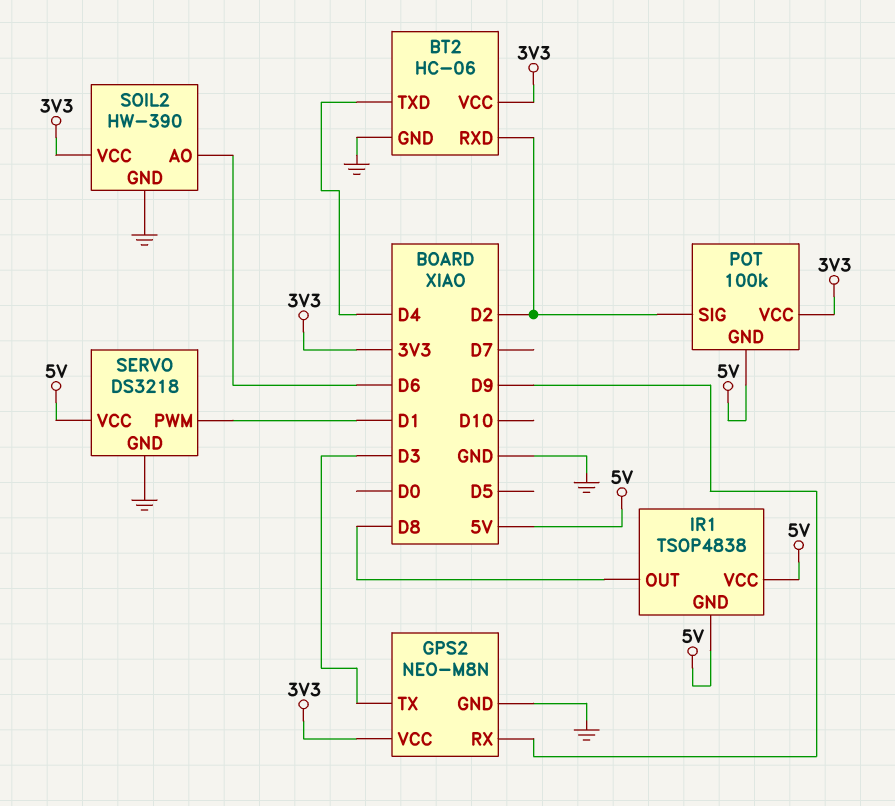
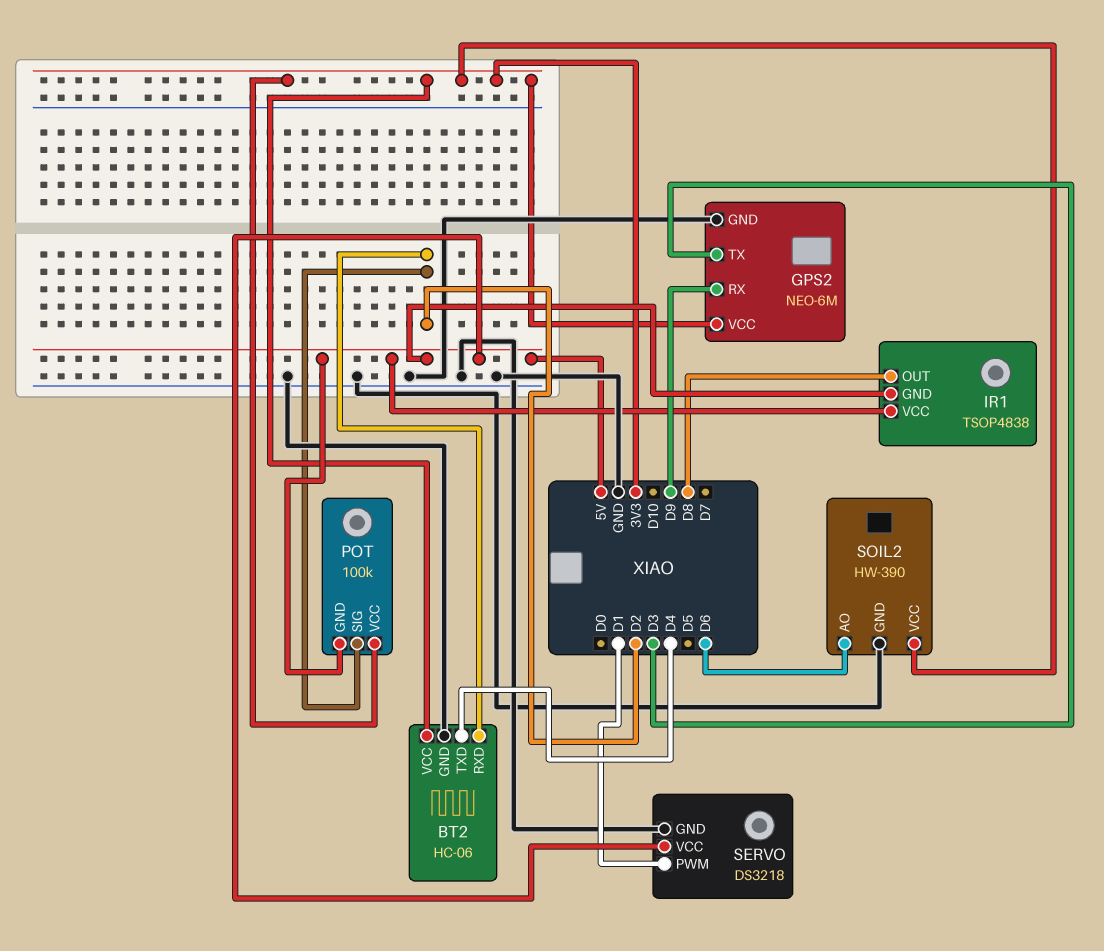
GPS2: NEO-M8N -> NEO-6M

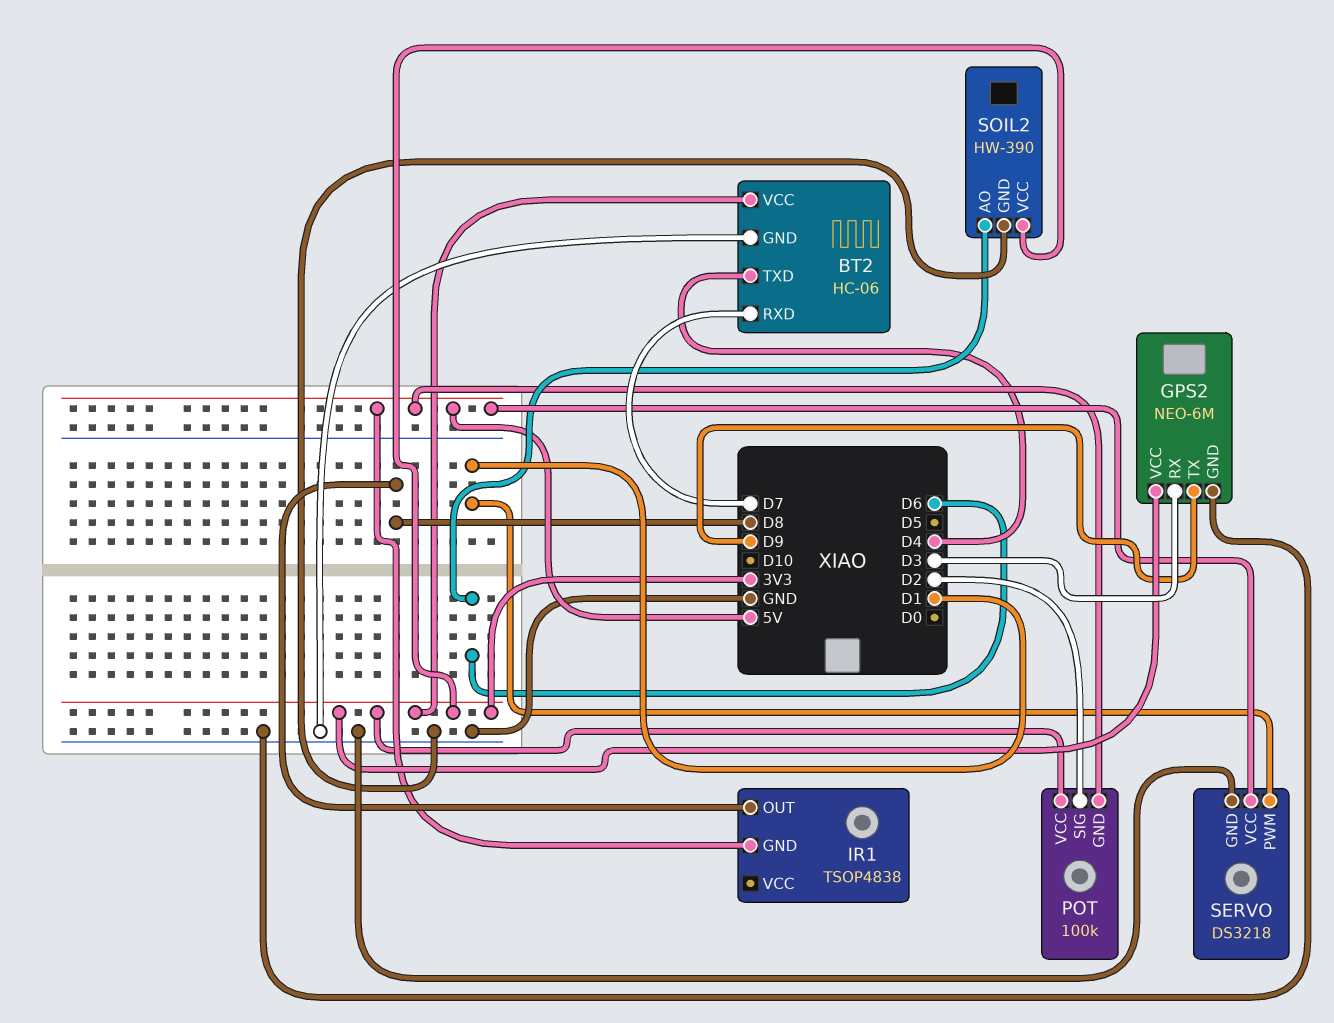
BT2 pin RXD: D2 -> D7
GPS2 pin RX: D9 -> D3
GPS2 pin TX: D3 -> D9
IR1 pin VCC: 5V -> none

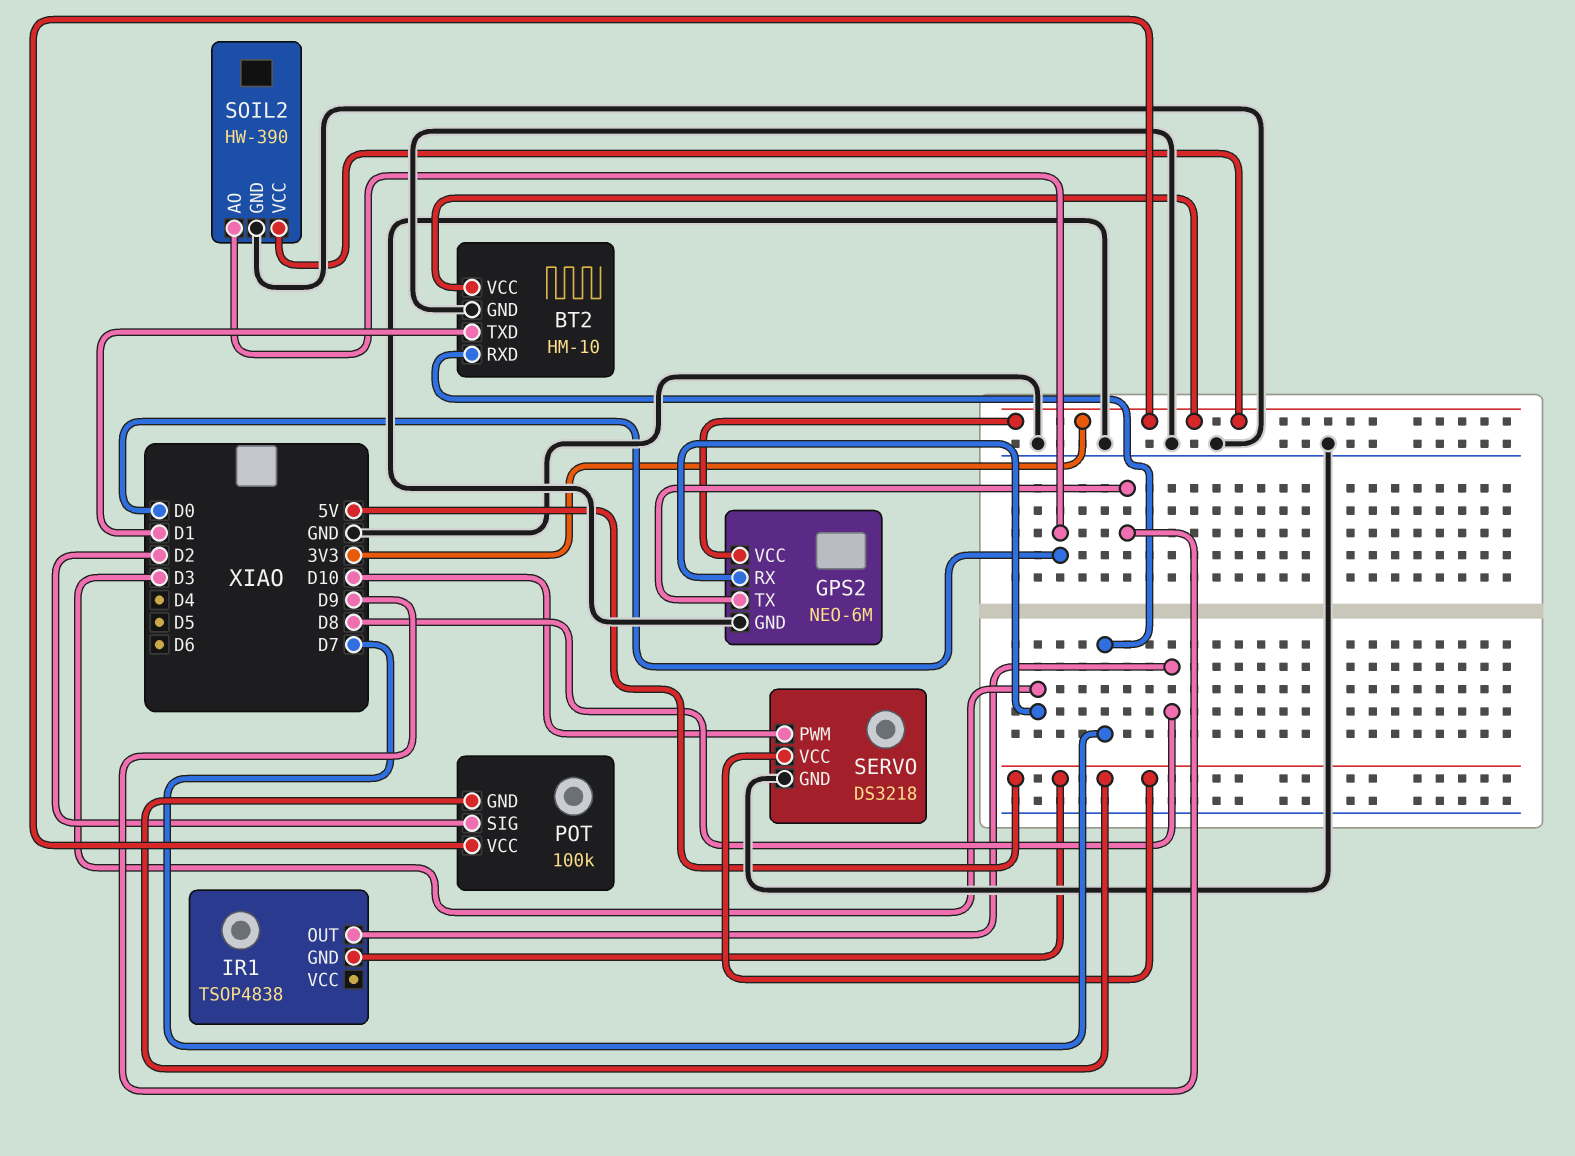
BT2: HC-06 -> HM-10
BT2 pin TXD: D4 -> D1
SERVO pin PWM: D1 -> D10
SOIL2 pin AO: D6 -> D0

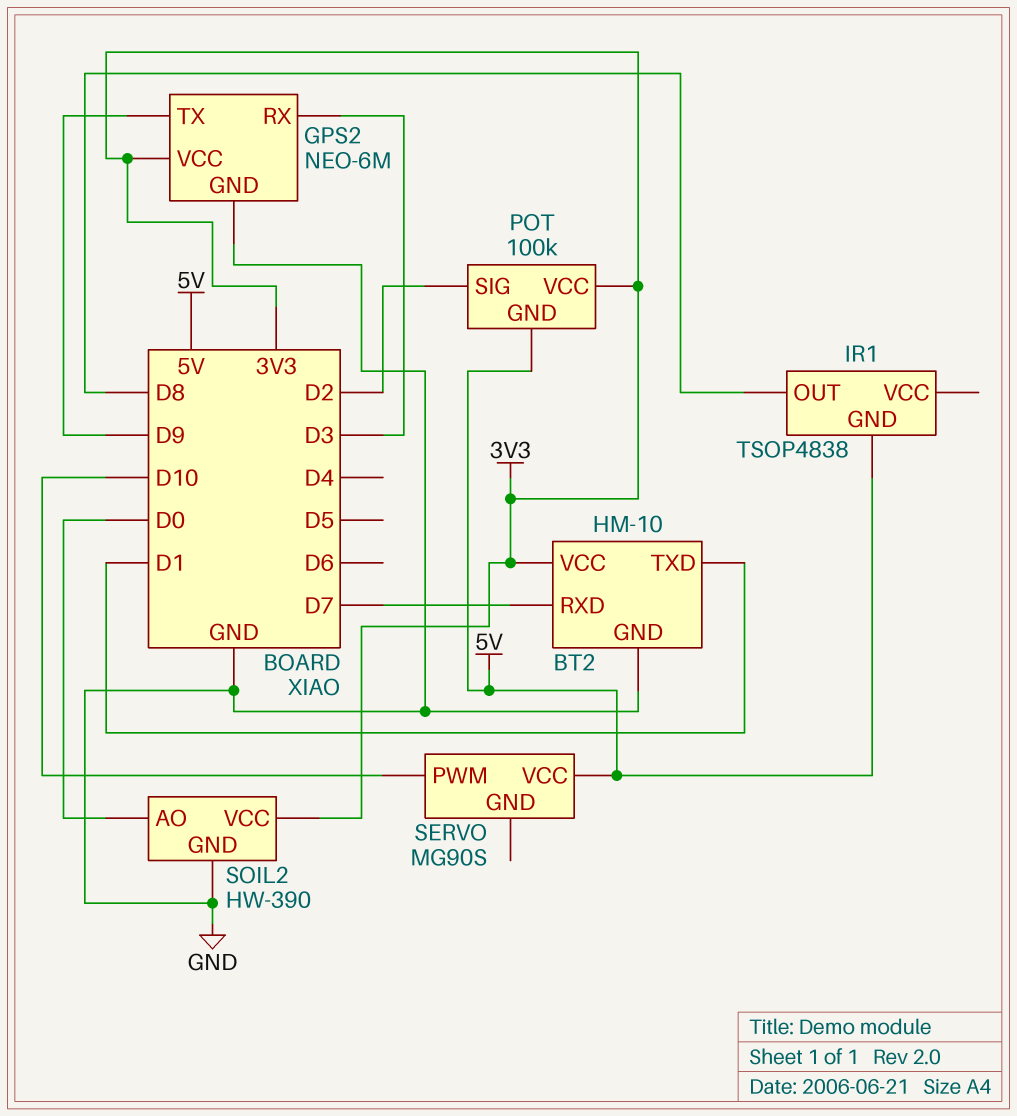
SERVO: DS3218 -> MG90S
SERVO pin GND: GND -> none

